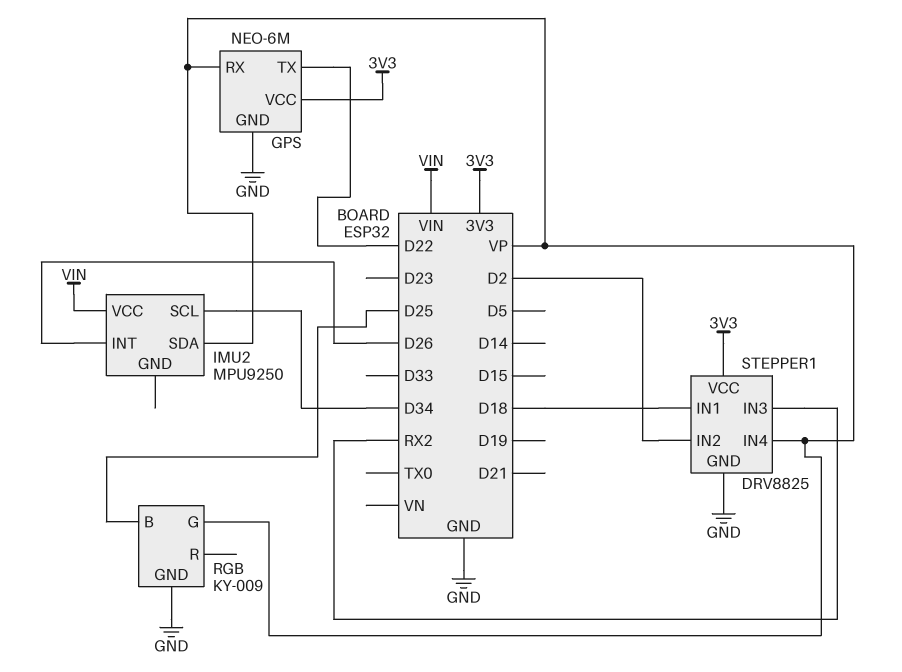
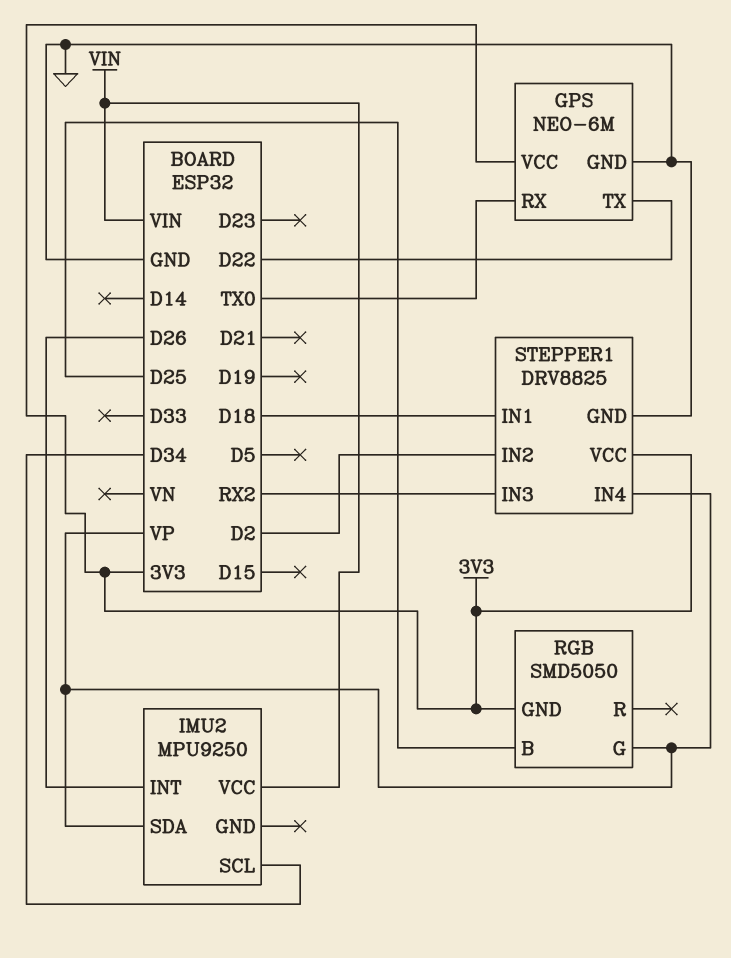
GPS pin RX: VP -> TX0
RGB: KY-009 -> SMD5050
RGB pin GND: GND -> 3V3

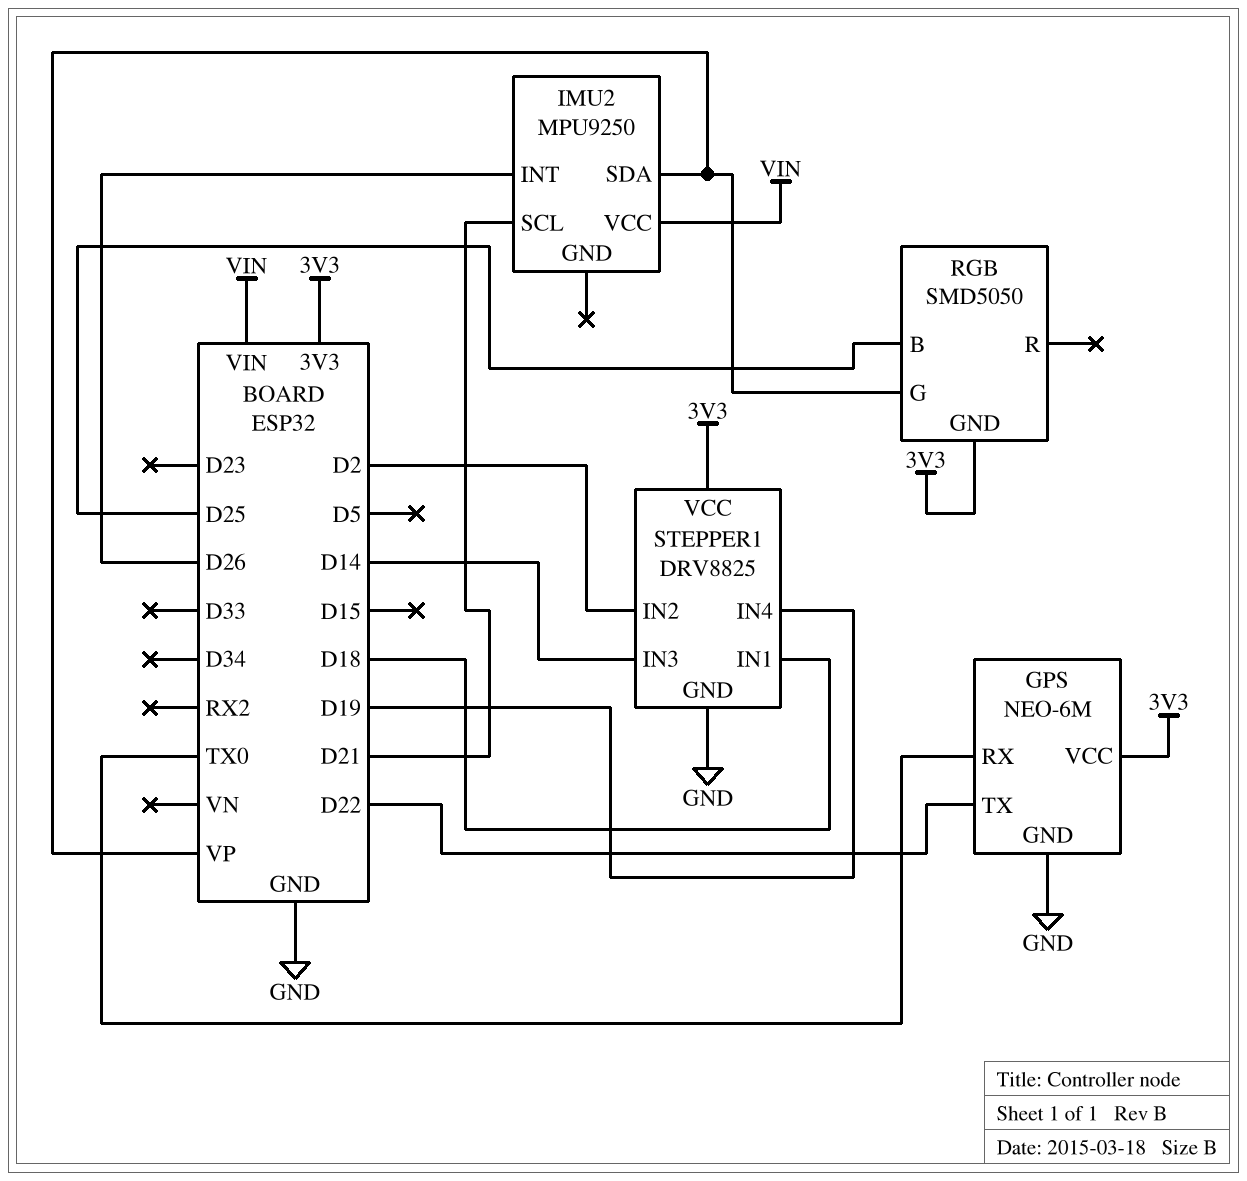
IMU2 pin SCL: D34 -> D21
STEPPER1 pin IN3: RX2 -> D14
STEPPER1 pin IN4: VP -> D19

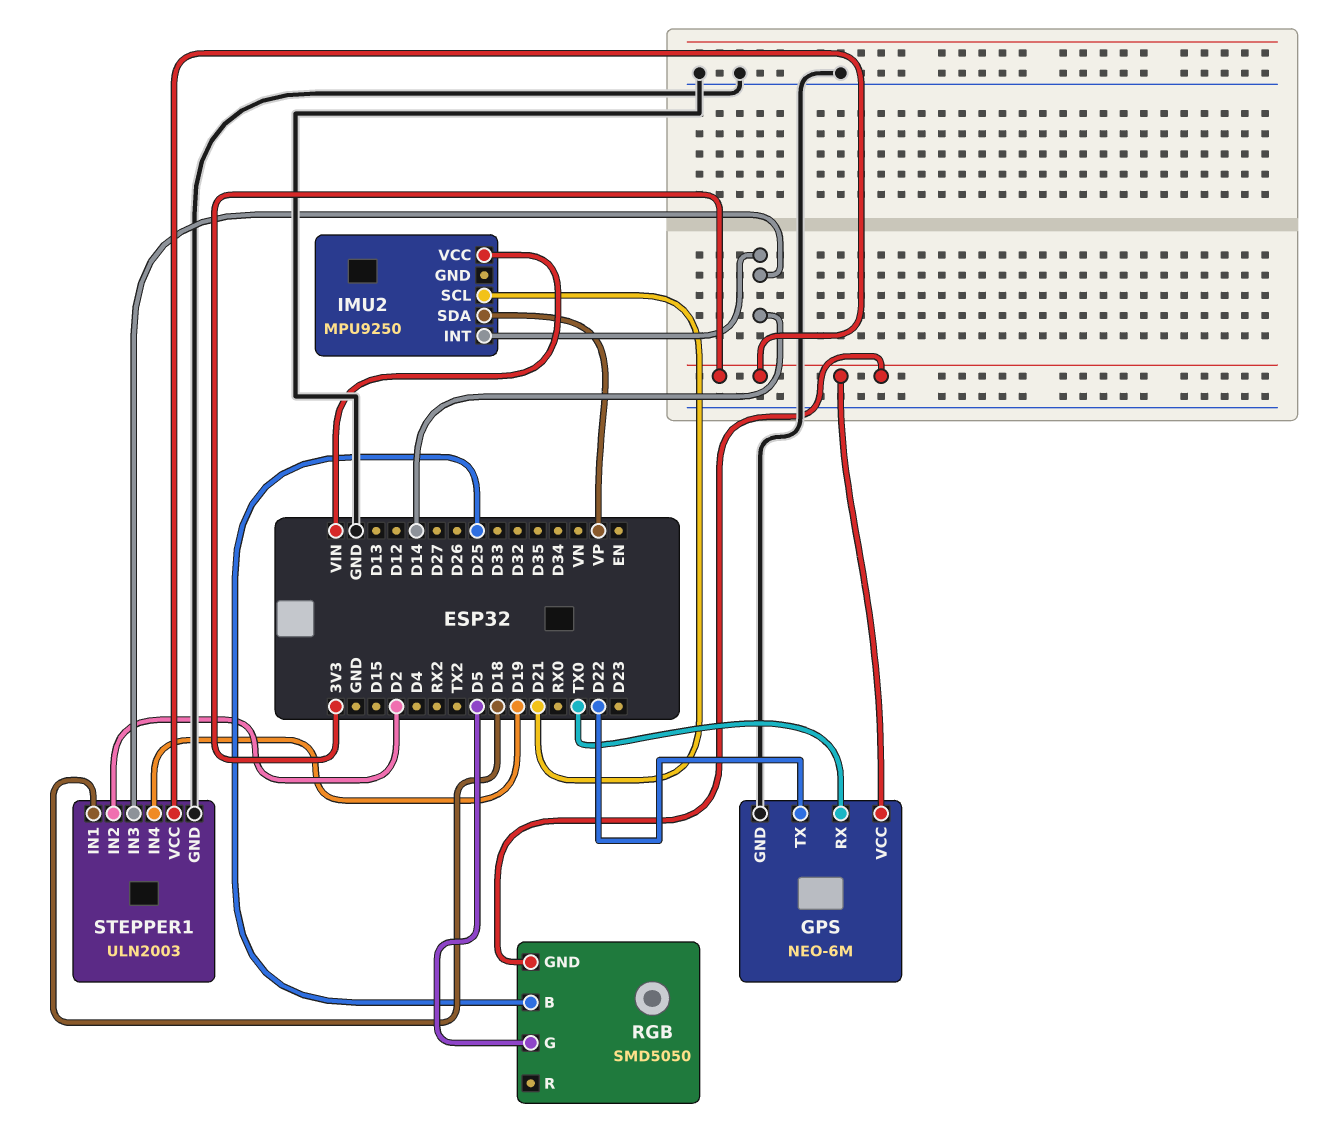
IMU2 pin INT: D26 -> D14
RGB pin G: VP -> D5
STEPPER1: DRV8825 -> ULN2003

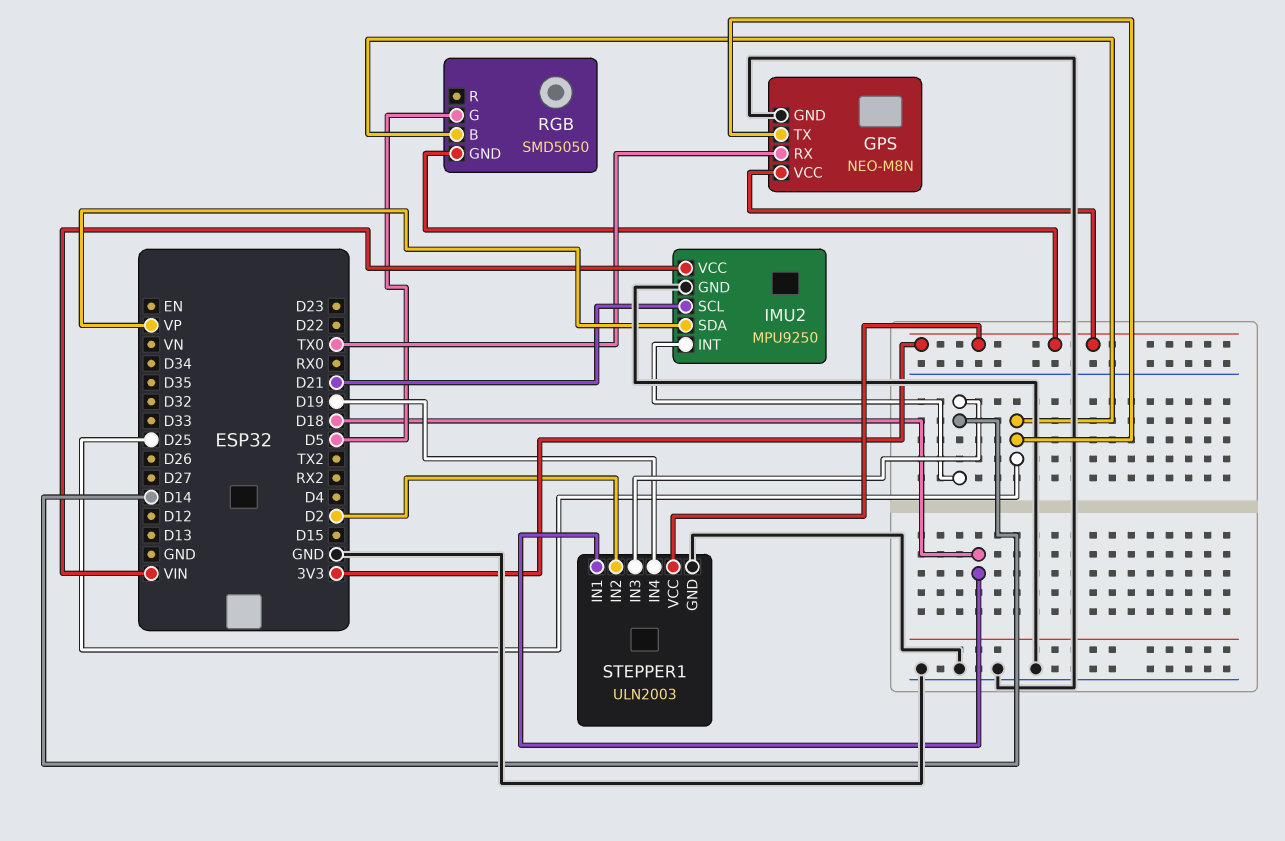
GPS: NEO-6M -> NEO-M8N
GPS pin TX: D22 -> D25
IMU2 pin GND: none -> GND

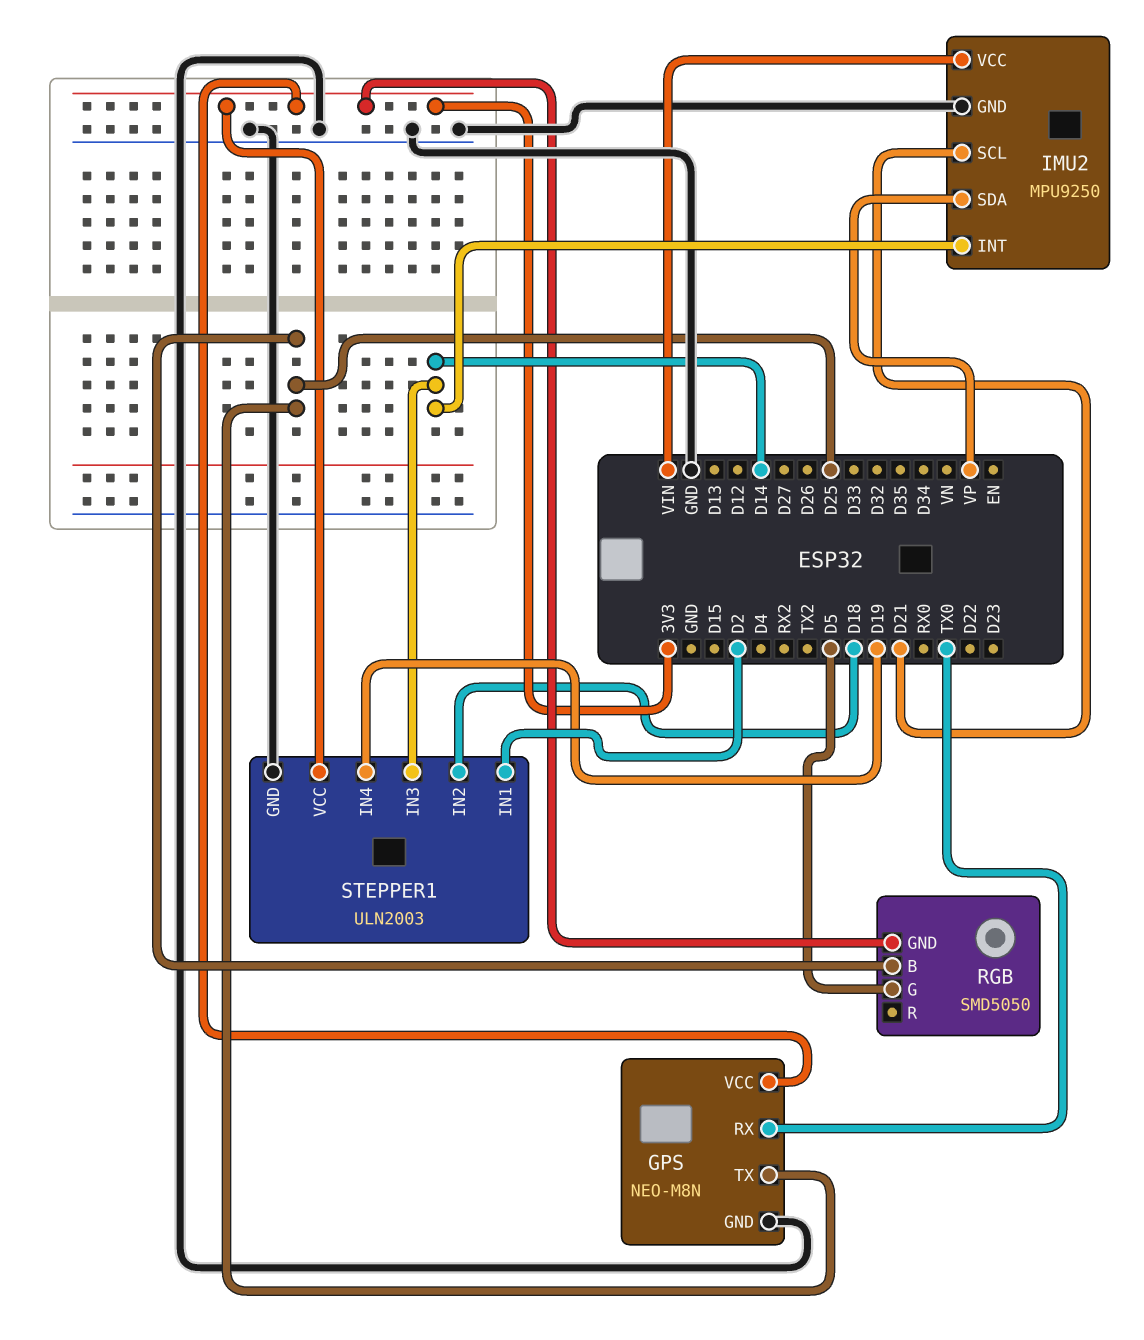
STEPPER1 pin IN1: D18 -> D2
STEPPER1 pin IN2: D2 -> D18

